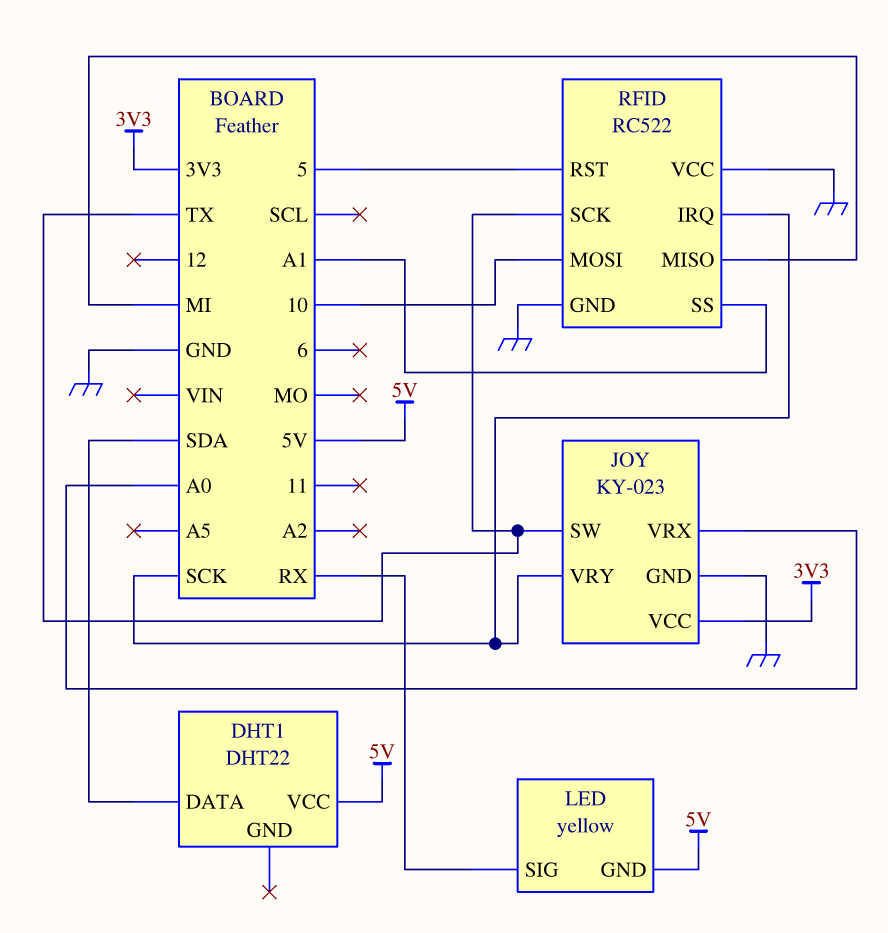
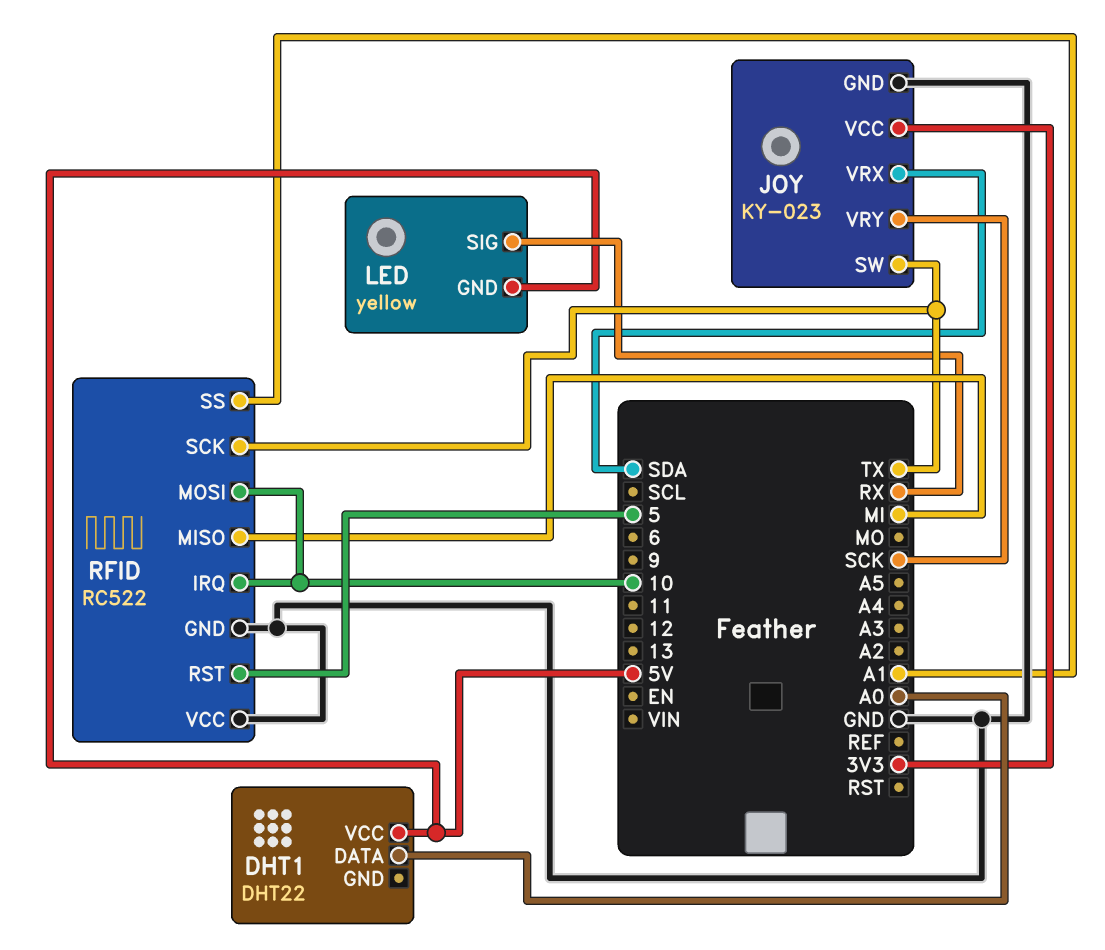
DHT1 pin DATA: SDA -> A0
JOY pin VRX: A0 -> SDA
RFID pin IRQ: SCK -> 10

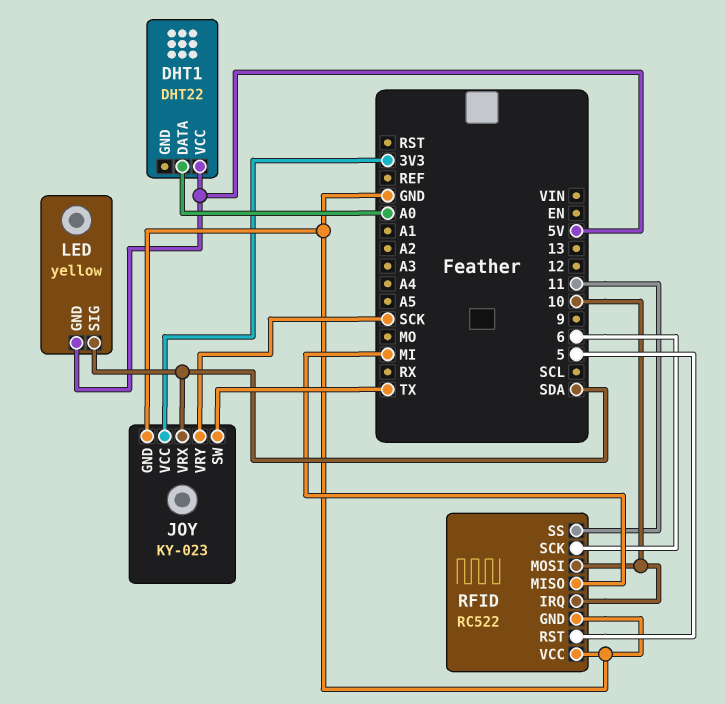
LED pin SIG: RX -> SDA
RFID pin SCK: TX -> 6
RFID pin SS: A1 -> 11

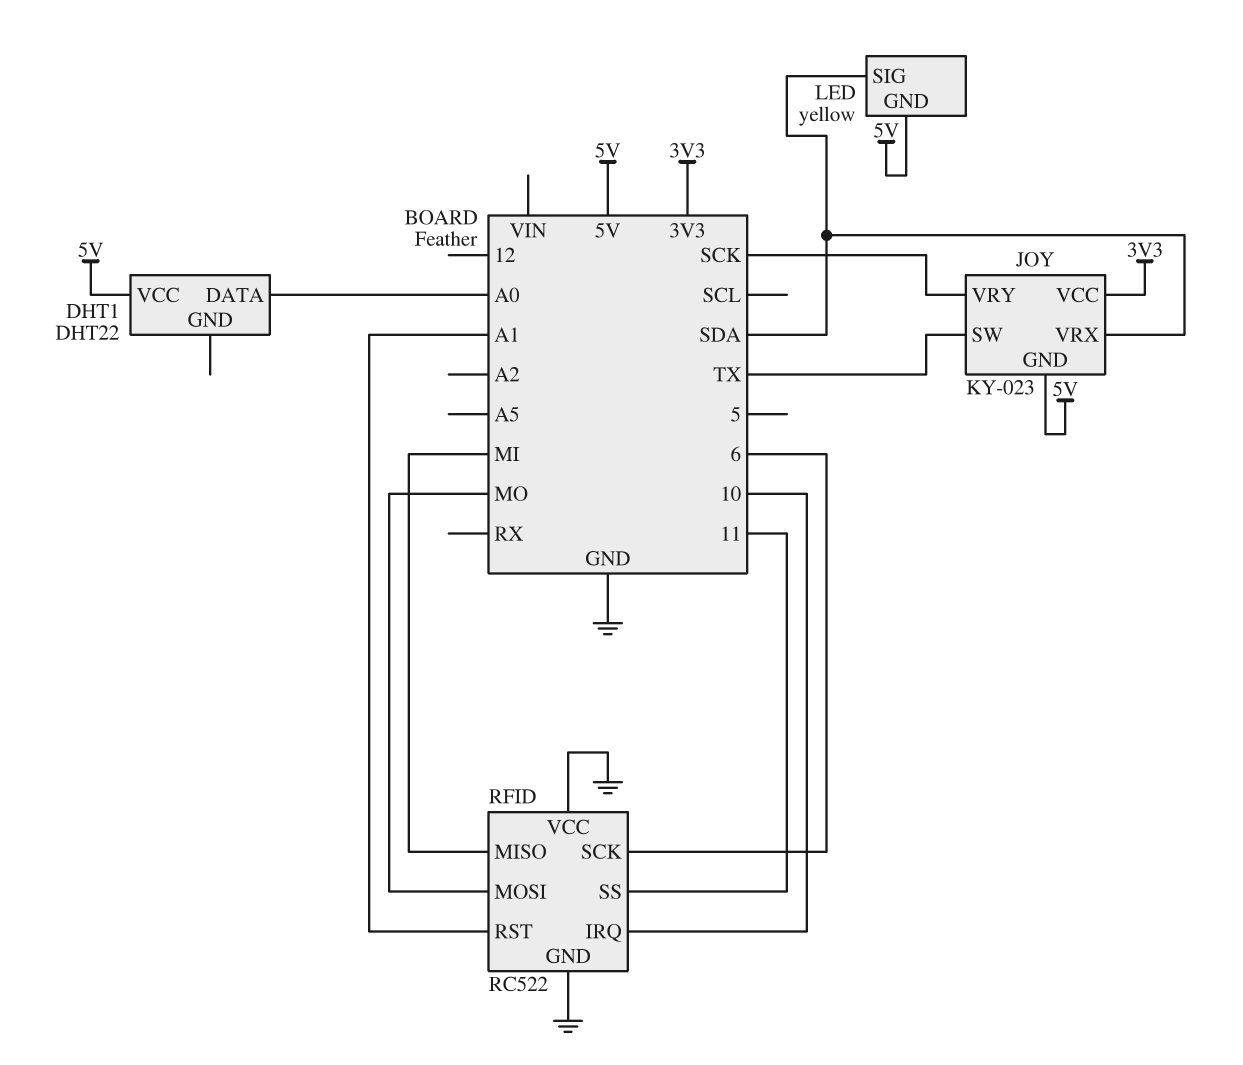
JOY pin GND: GND -> 5V
RFID pin MOSI: 10 -> MO
RFID pin RST: 5 -> A1

